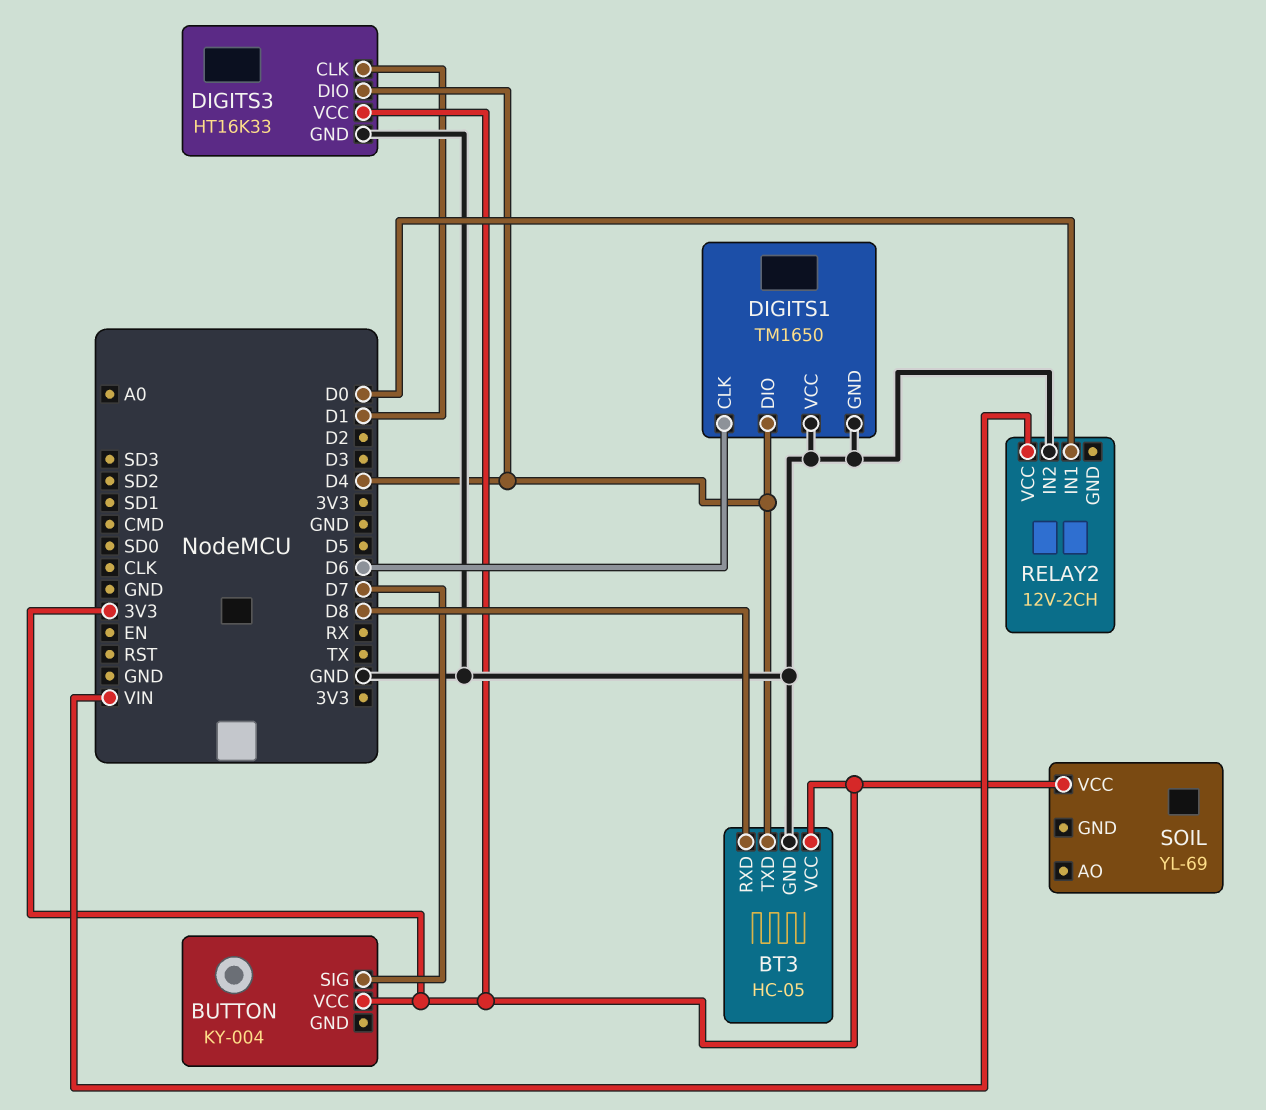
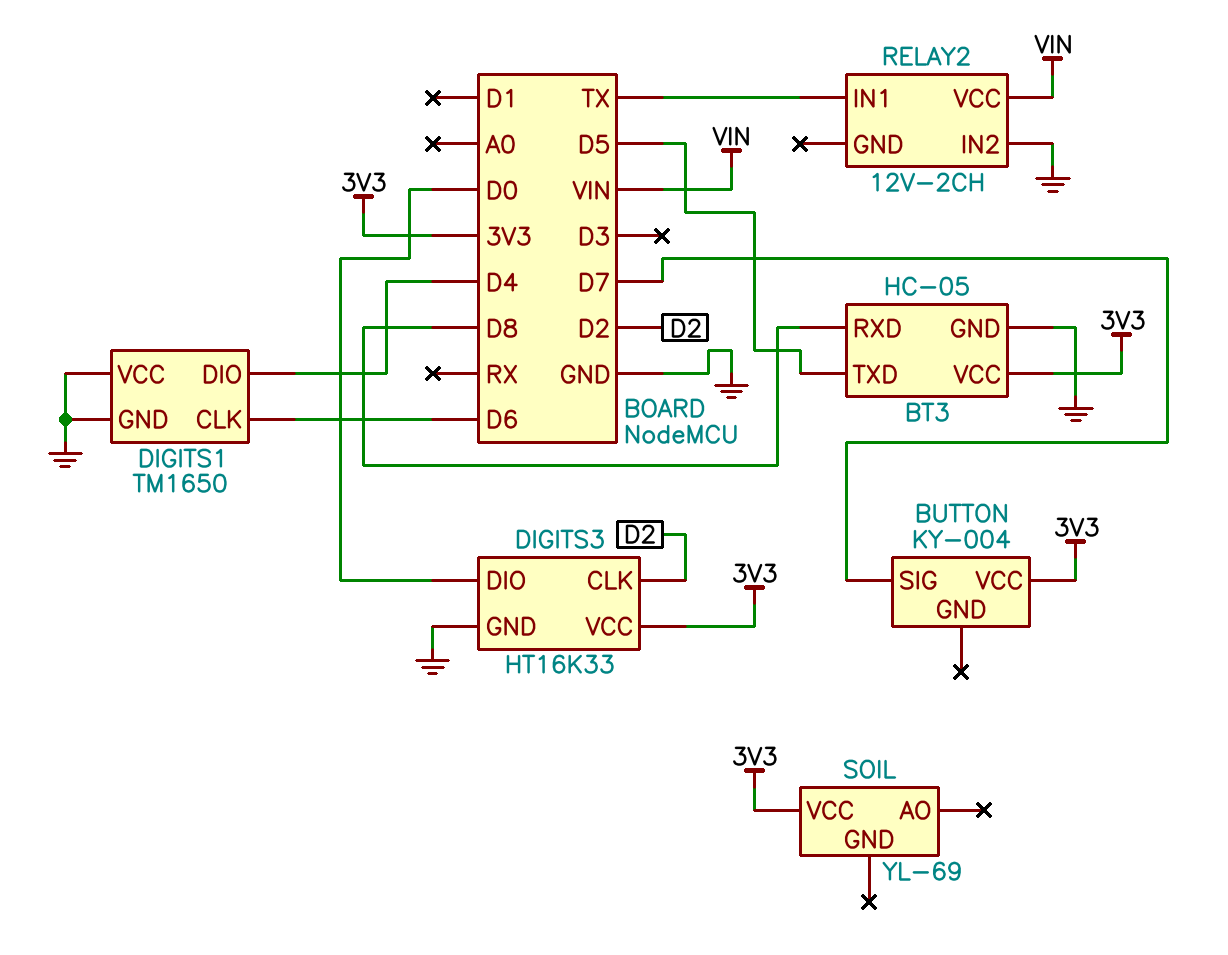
BT3 pin TXD: D4 -> D5
DIGITS3 pin CLK: D1 -> D2
DIGITS3 pin DIO: D4 -> D0
RELAY2 pin IN1: D0 -> TX

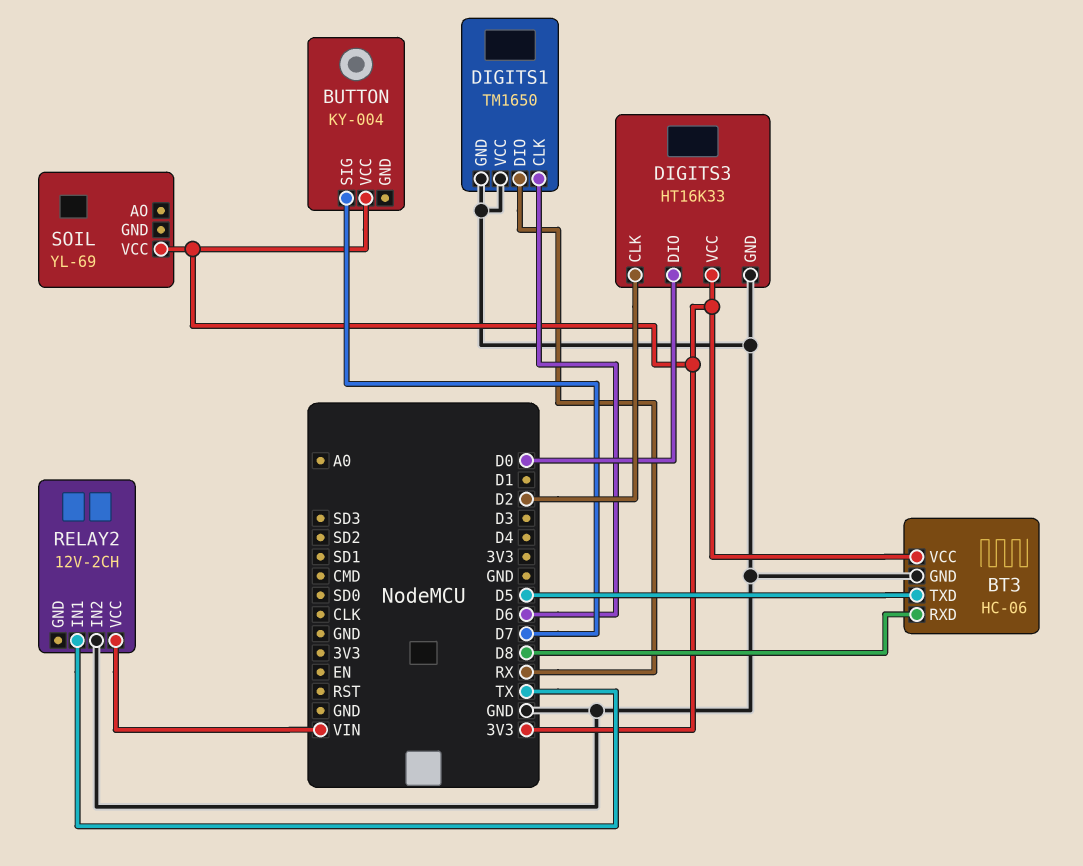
BT3: HC-05 -> HC-06
DIGITS1 pin DIO: D4 -> RX

